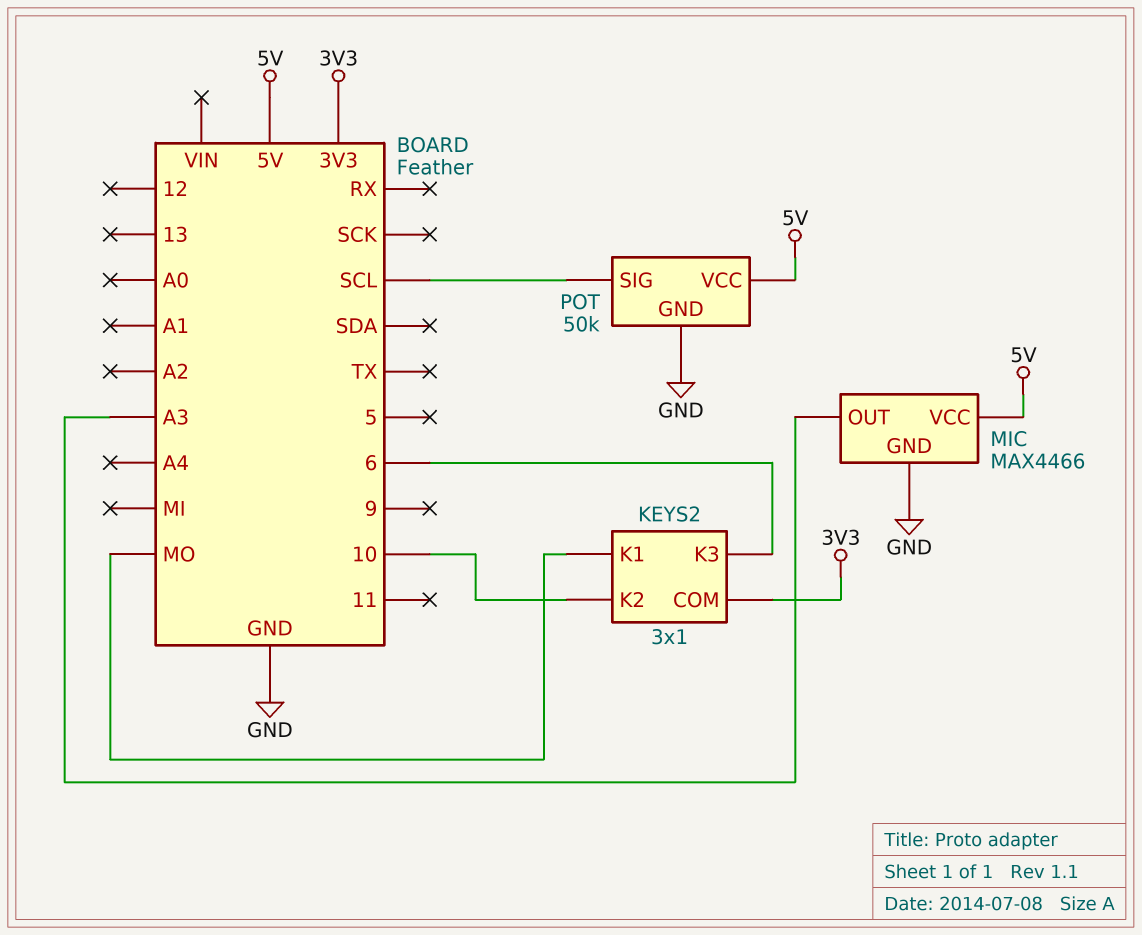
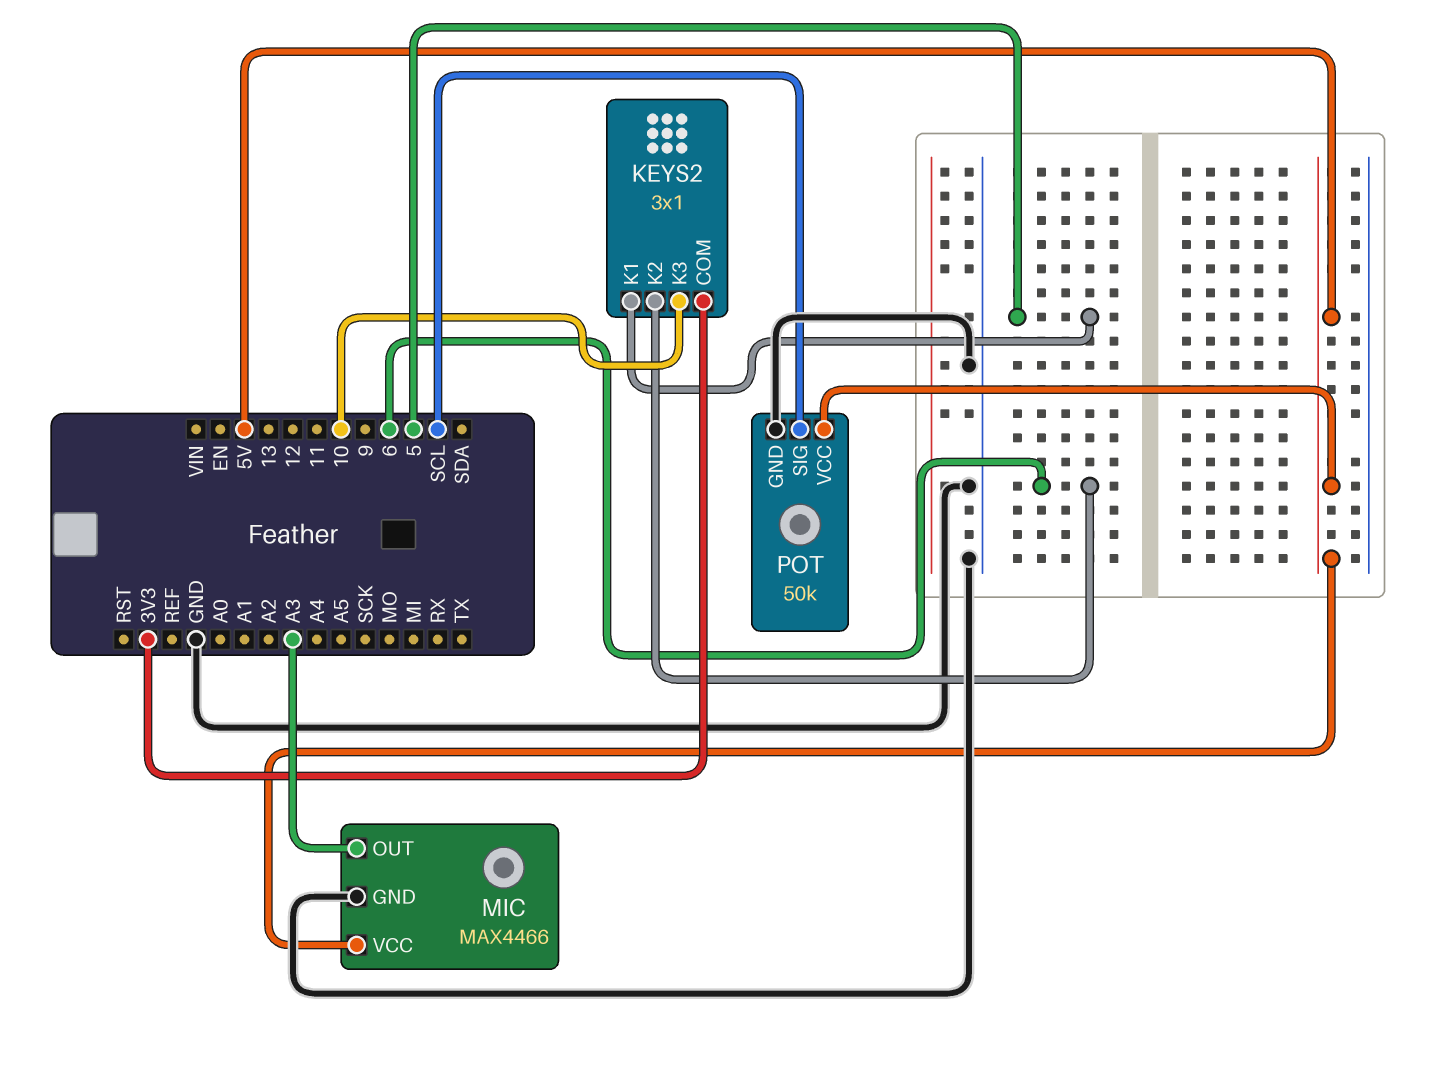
KEYS2 pin K1: MO -> 5
KEYS2 pin K2: 10 -> 6
KEYS2 pin K3: 6 -> 10

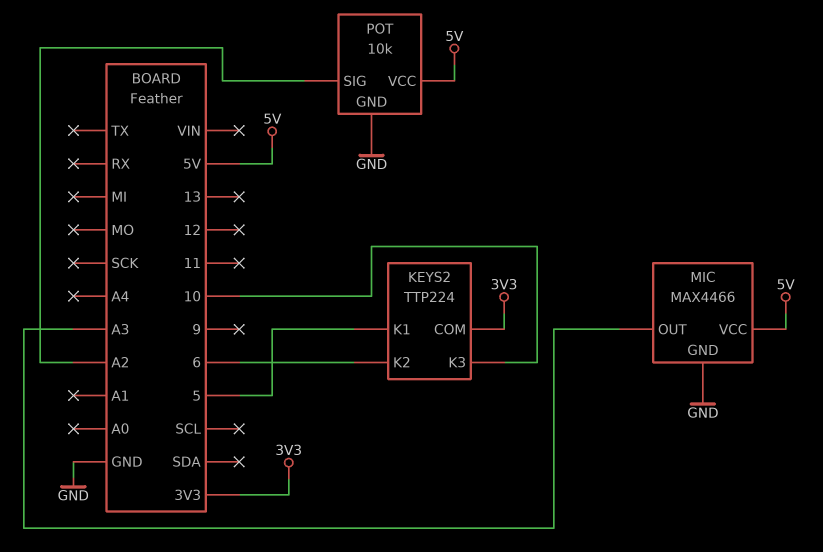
KEYS2: 3x1 -> TTP224
POT: 50k -> 10k
POT pin SIG: SCL -> A2

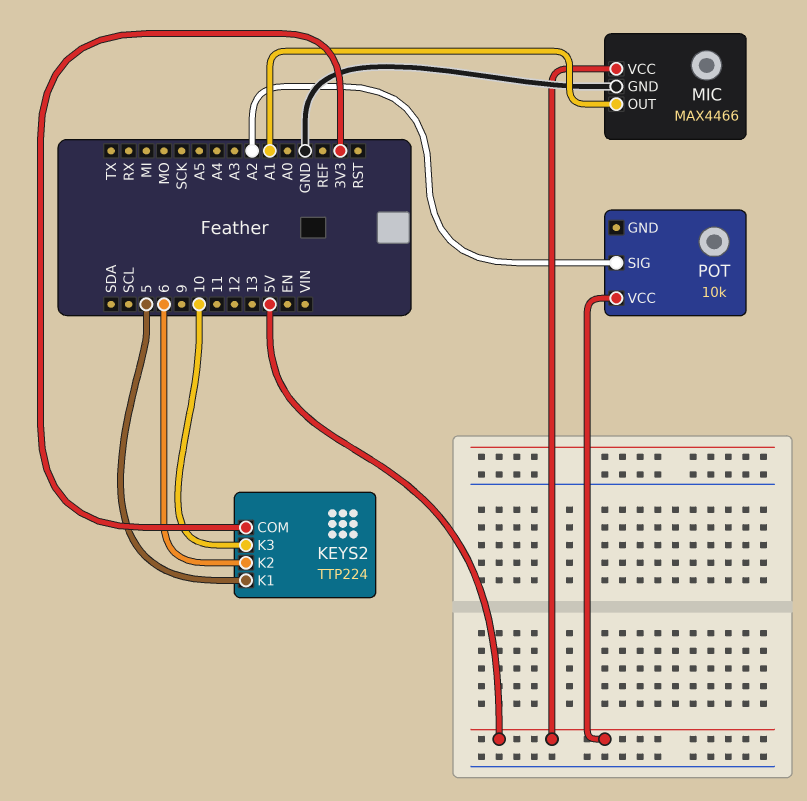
MIC pin OUT: A3 -> A1
POT pin GND: GND -> none

